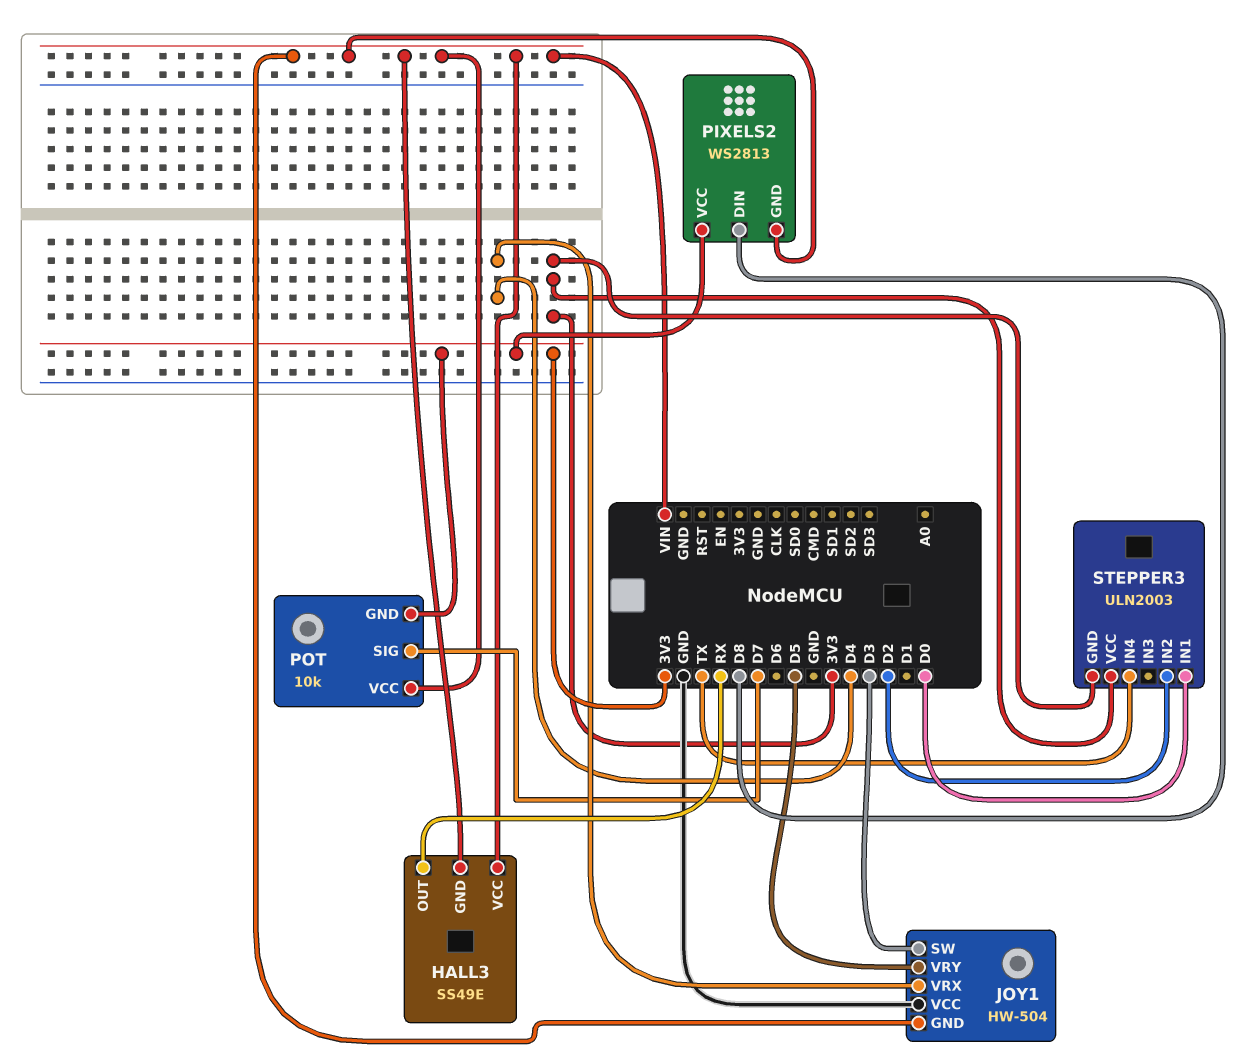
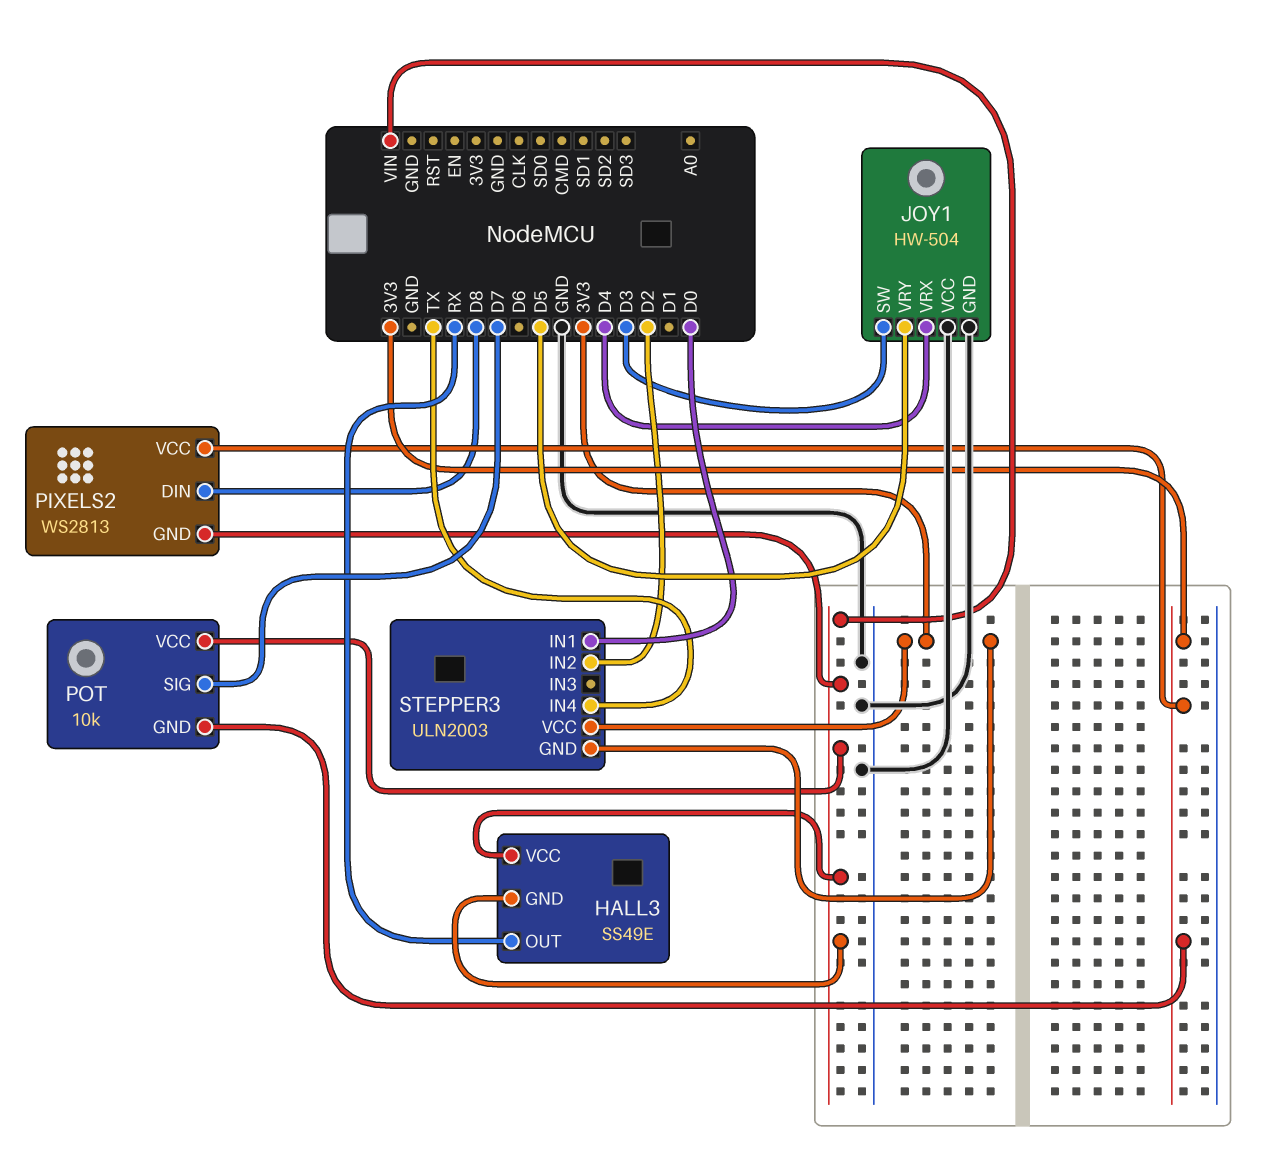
JOY1 pin GND: VIN -> GND

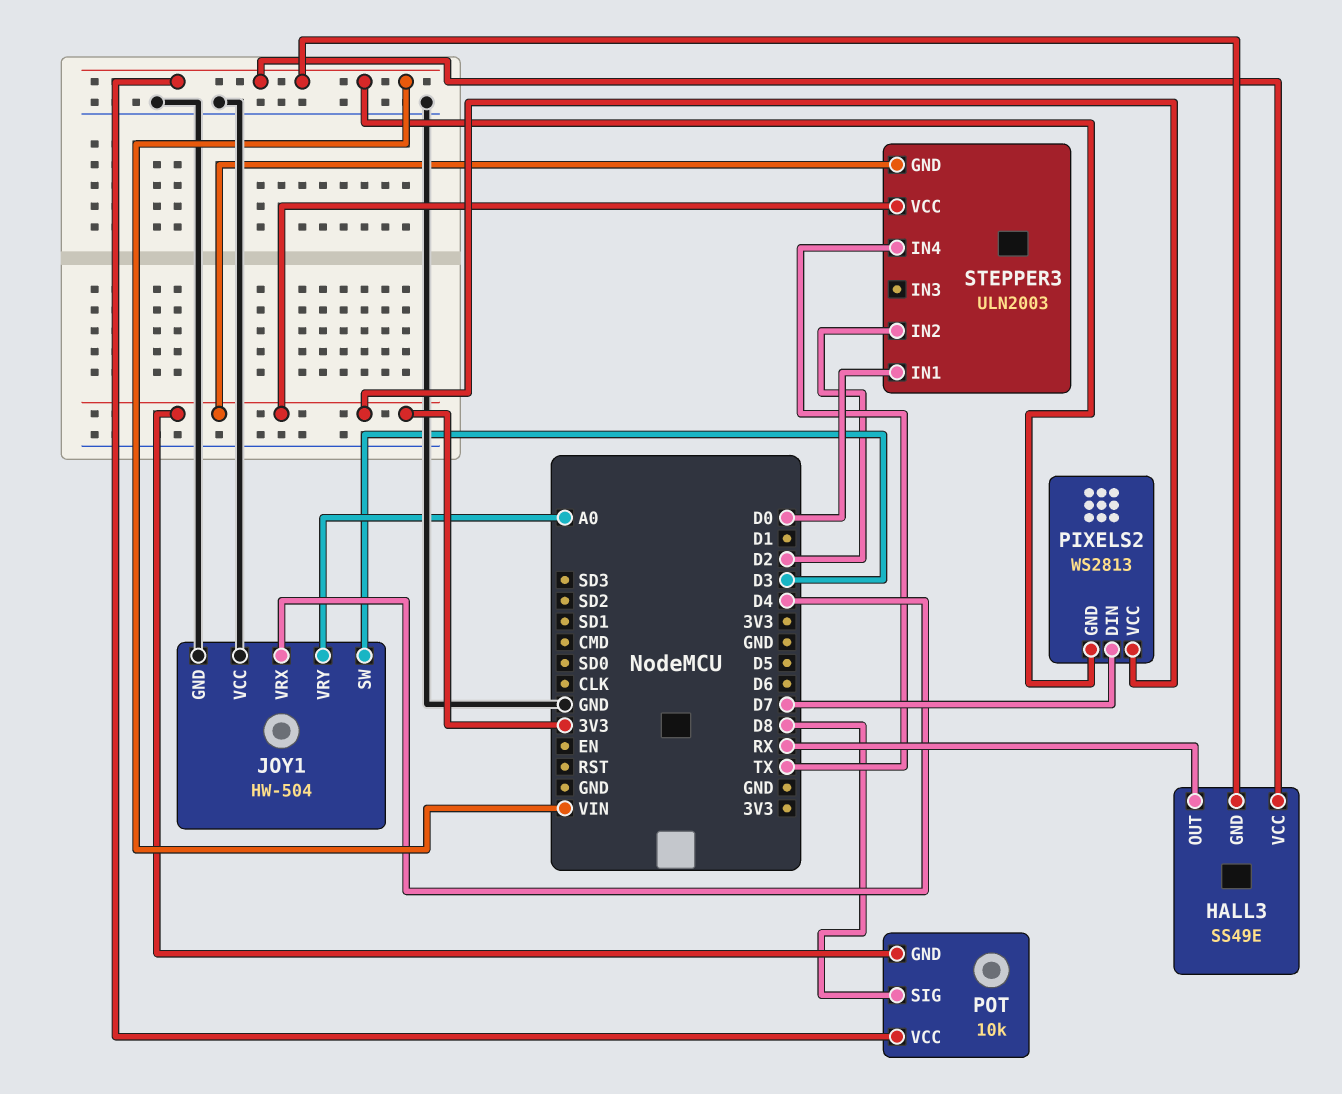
JOY1 pin VRY: D5 -> A0
PIXELS2 pin DIN: D8 -> D7
POT pin SIG: D7 -> D8

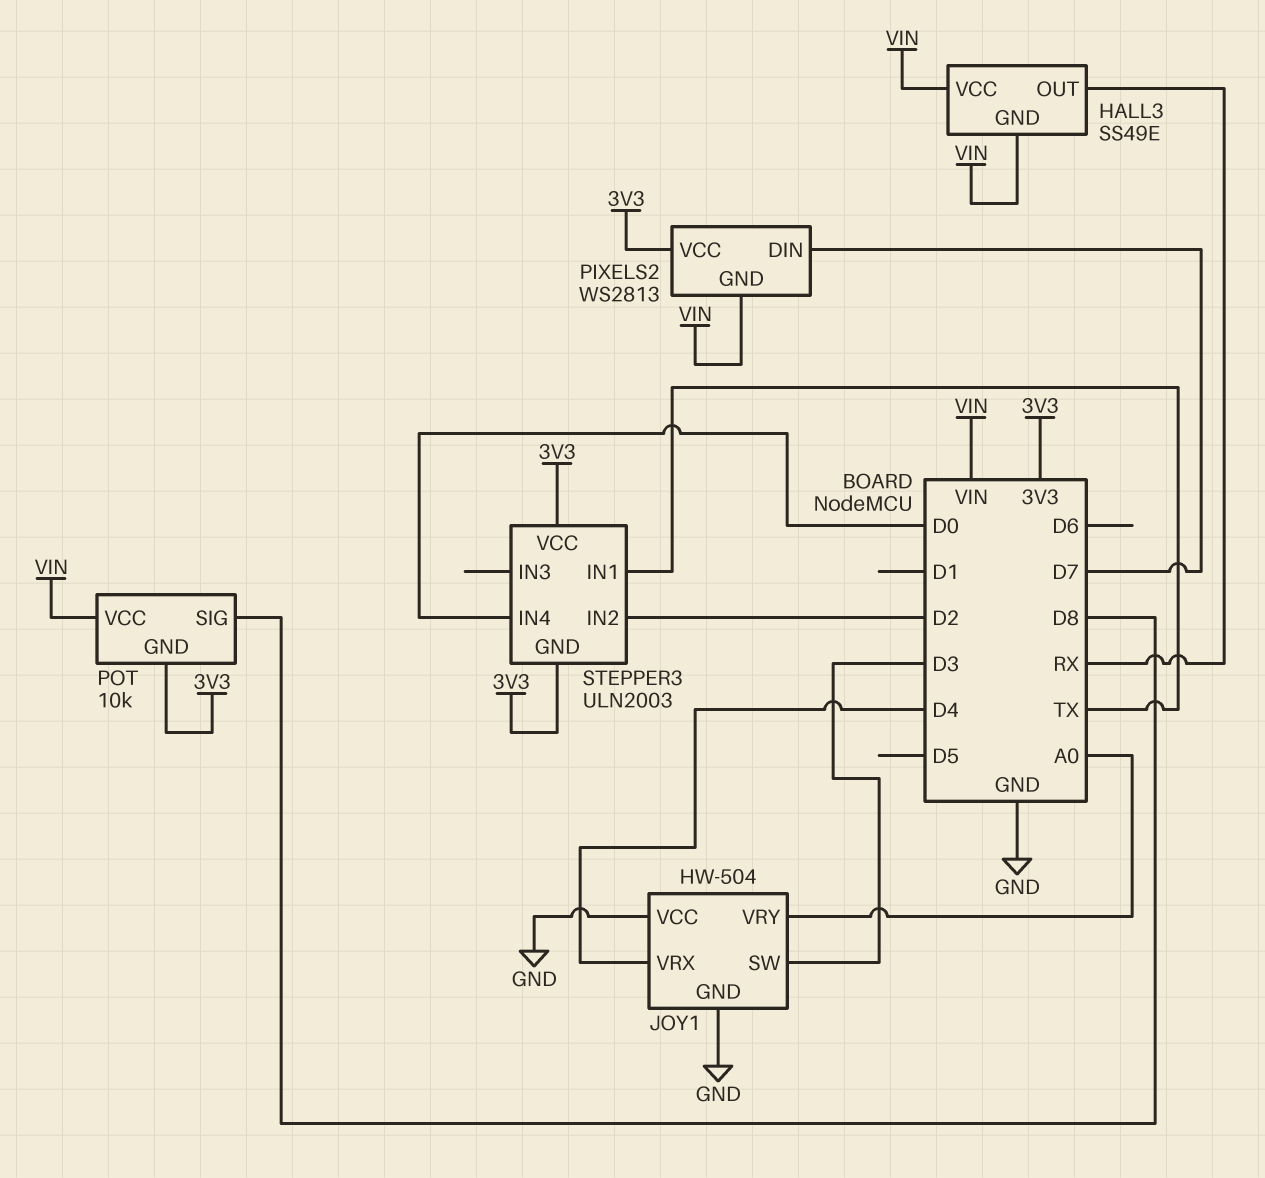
STEPPER3 pin IN1: D0 -> TX
STEPPER3 pin IN4: TX -> D0

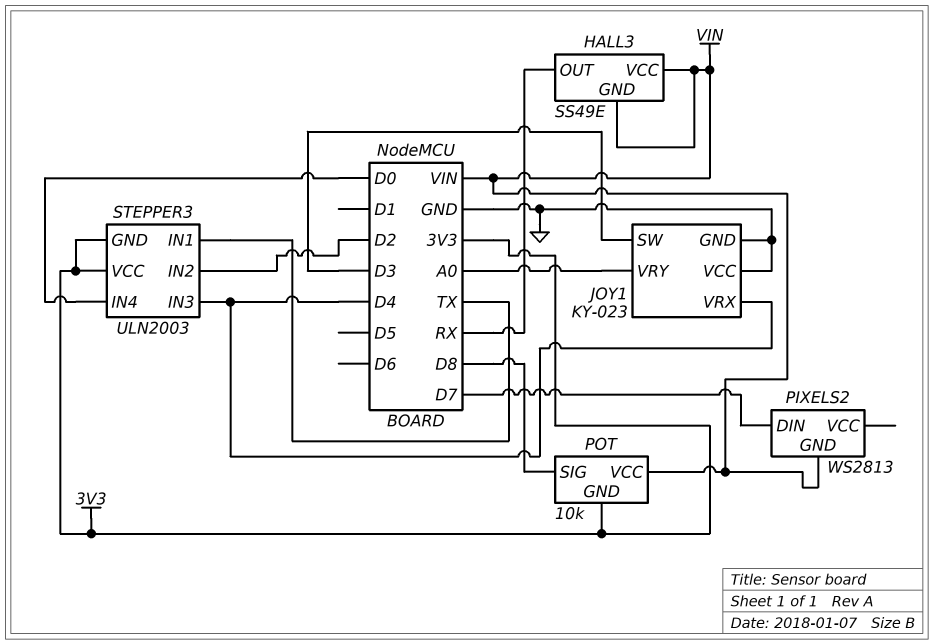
JOY1: HW-504 -> KY-023
PIXELS2 pin VCC: 3V3 -> none
STEPPER3 pin IN3: none -> D4

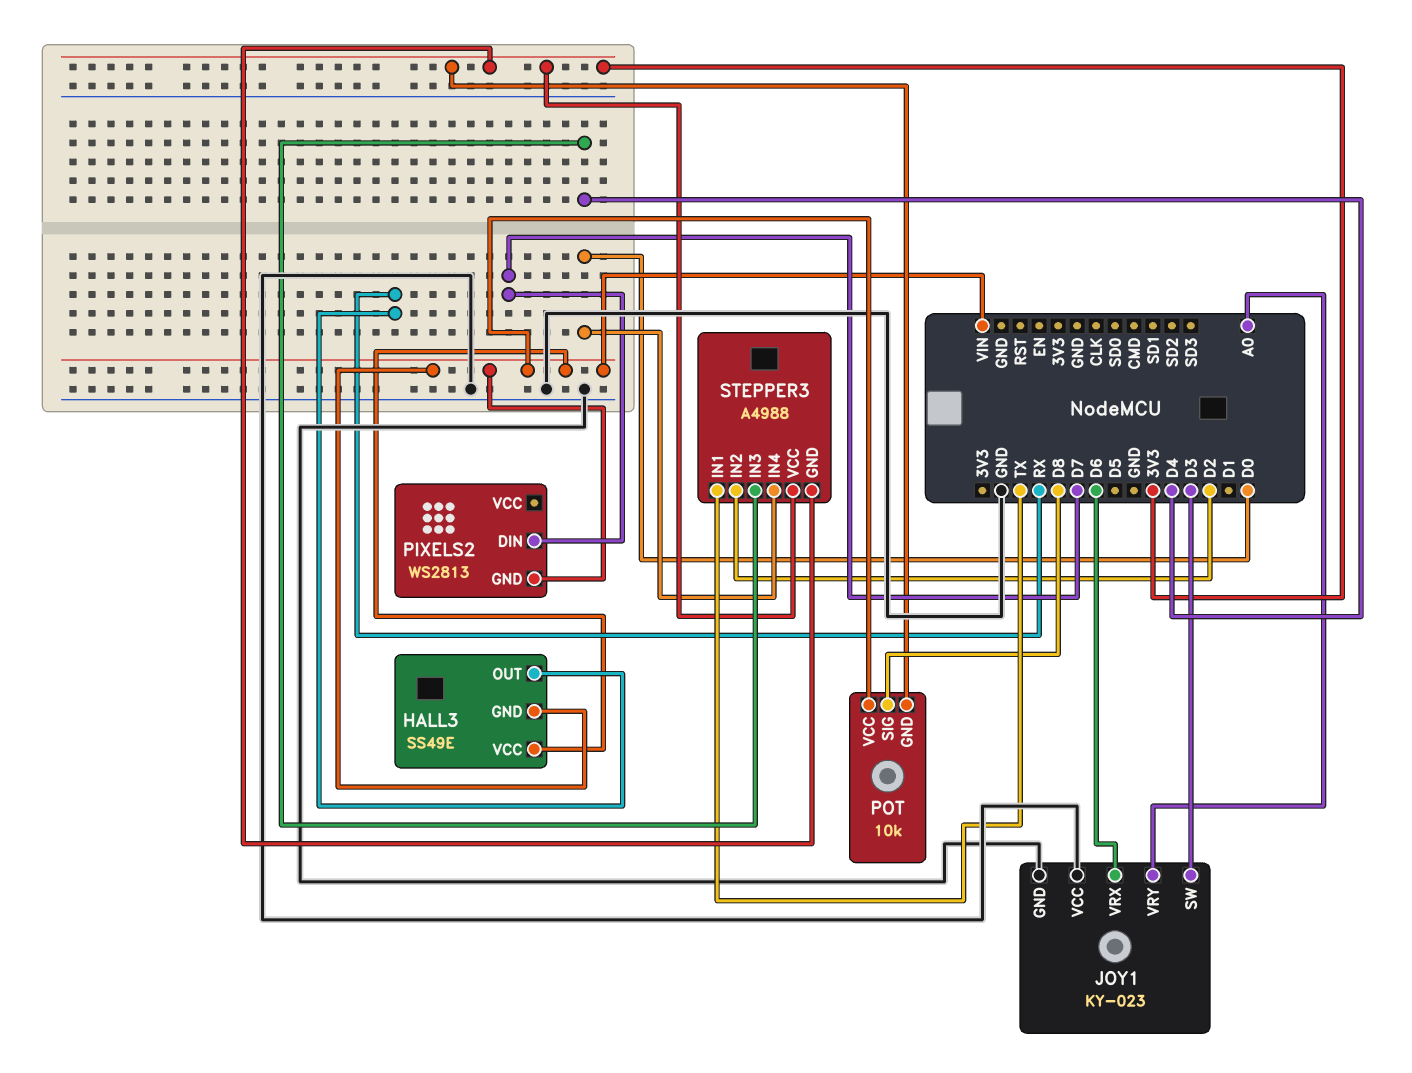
JOY1 pin VRX: D4 -> D6
STEPPER3: ULN2003 -> A4988

